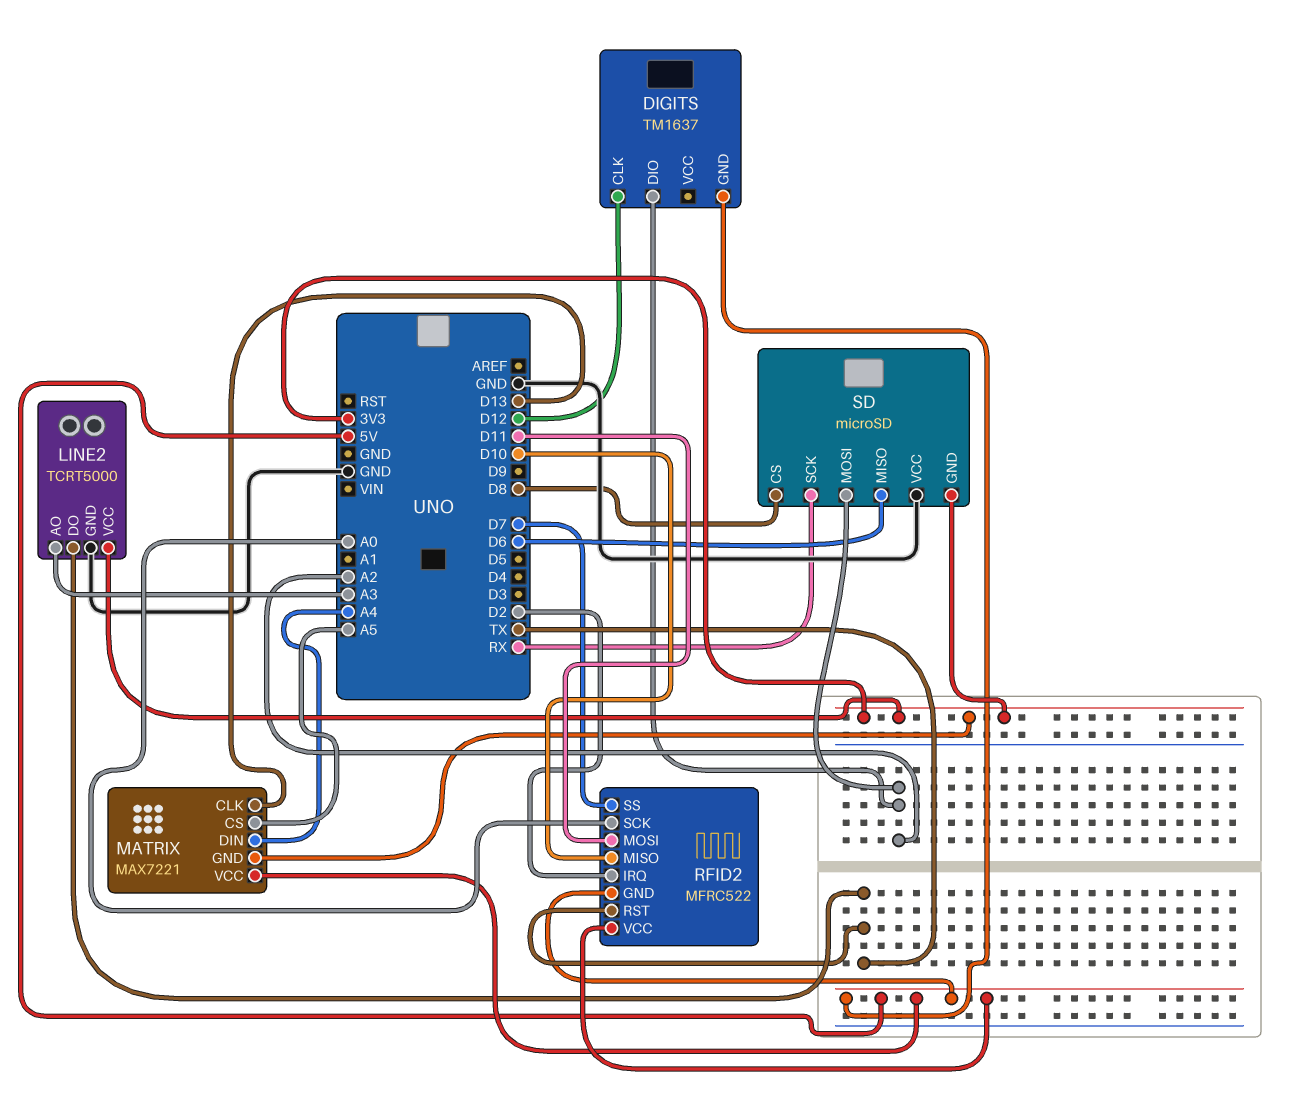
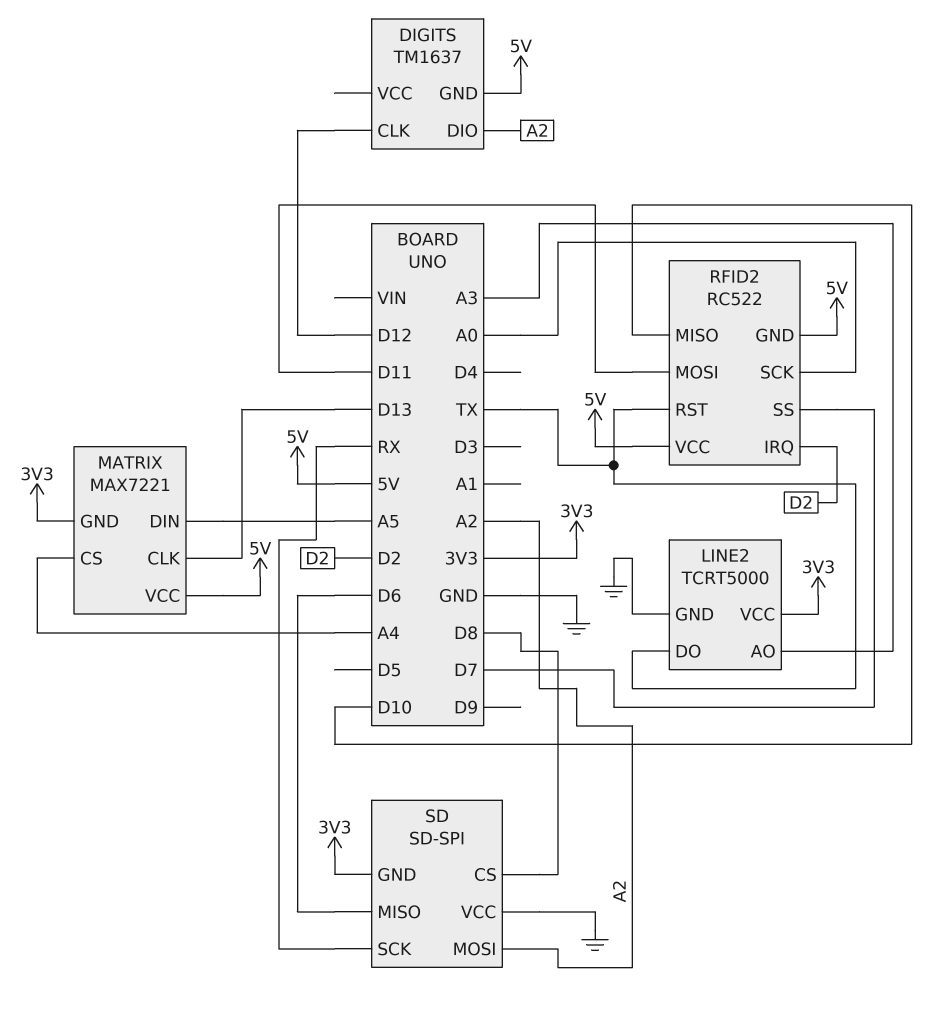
MATRIX pin CS: A5 -> A4
MATRIX pin DIN: A4 -> A5
RFID2: MFRC522 -> RC522
SD: microSD -> SD-SPI

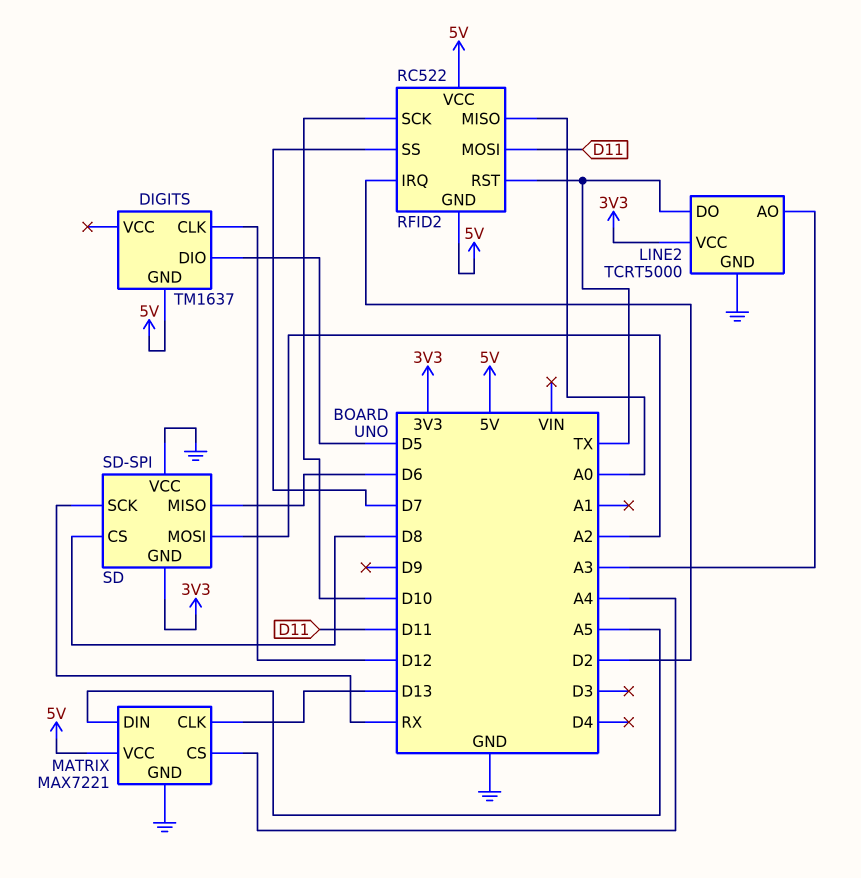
DIGITS pin DIO: A2 -> D5
MATRIX pin GND: 3V3 -> GND
RFID2 pin MISO: D10 -> A0
RFID2 pin SCK: A0 -> D10

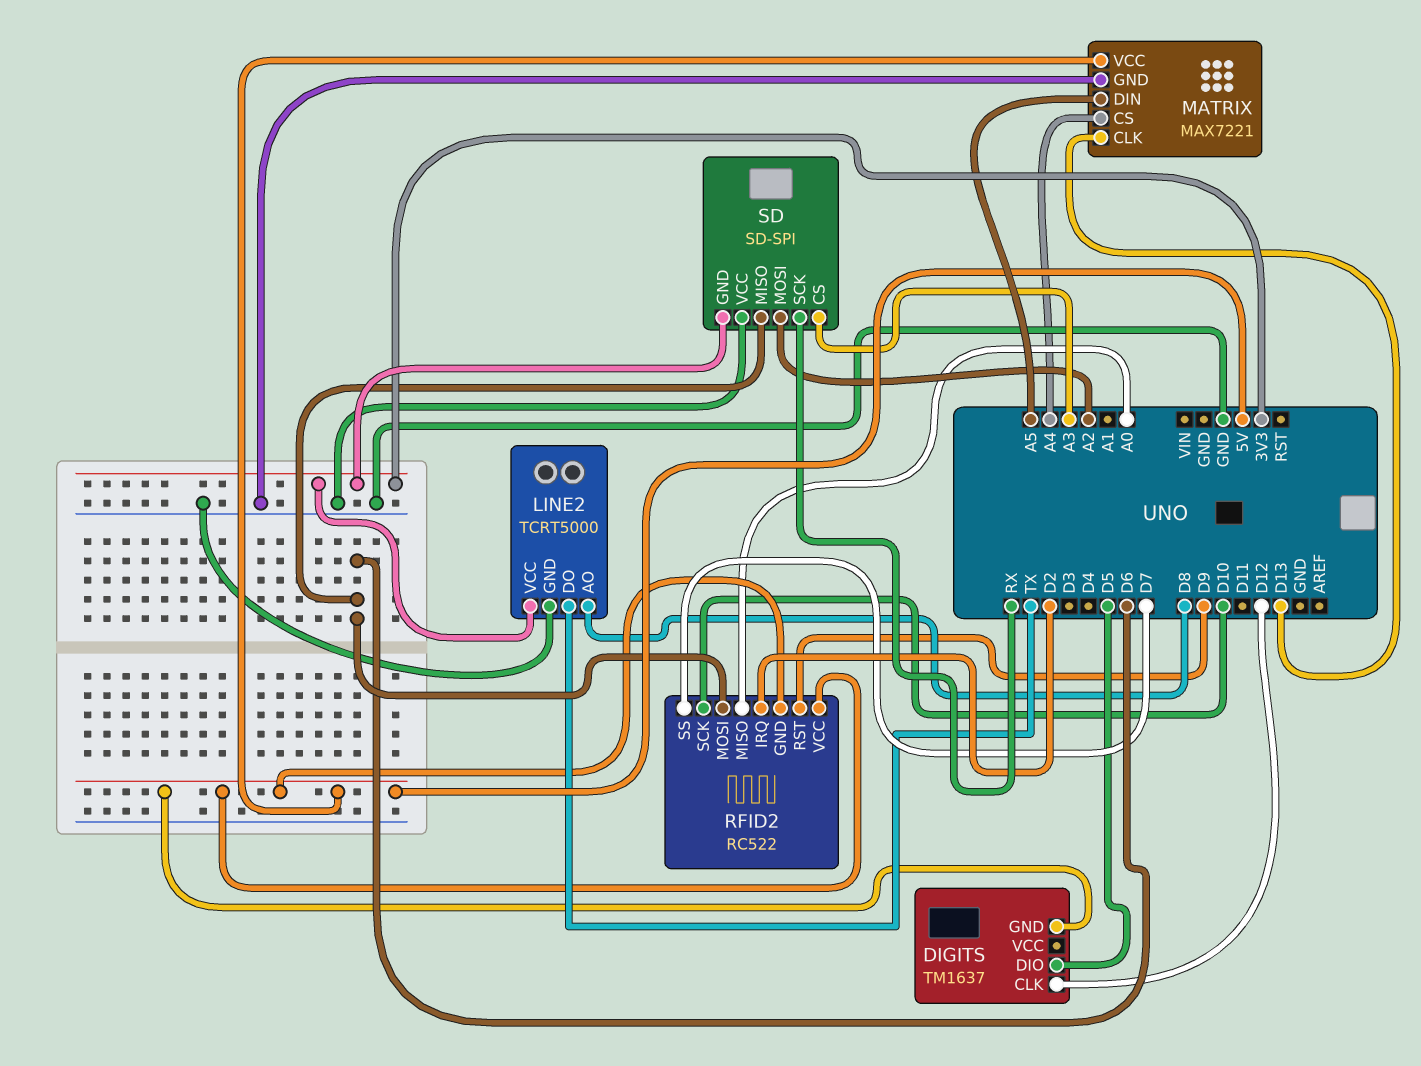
LINE2 pin AO: A3 -> D8
RFID2 pin MOSI: D11 -> D6
RFID2 pin RST: TX -> D9
SD pin CS: D8 -> A3

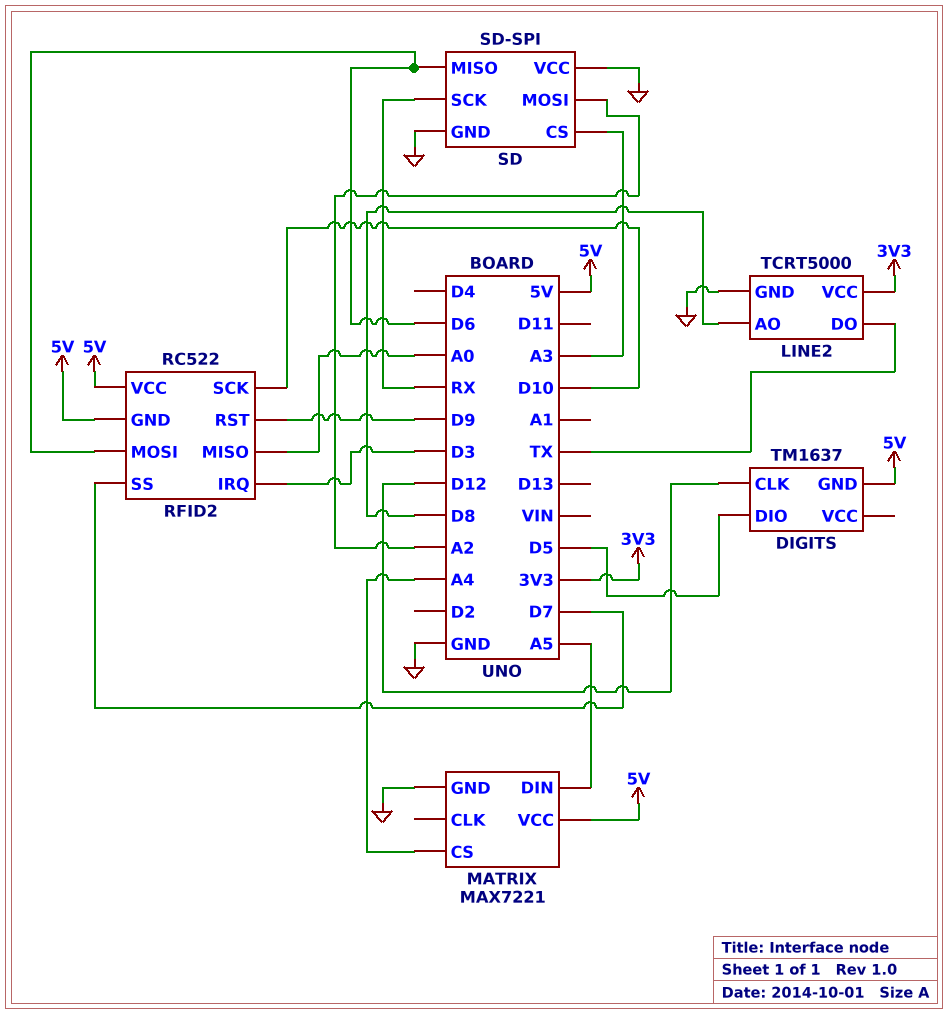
MATRIX pin CLK: D13 -> none
RFID2 pin IRQ: D2 -> D3
SD pin GND: 3V3 -> GND

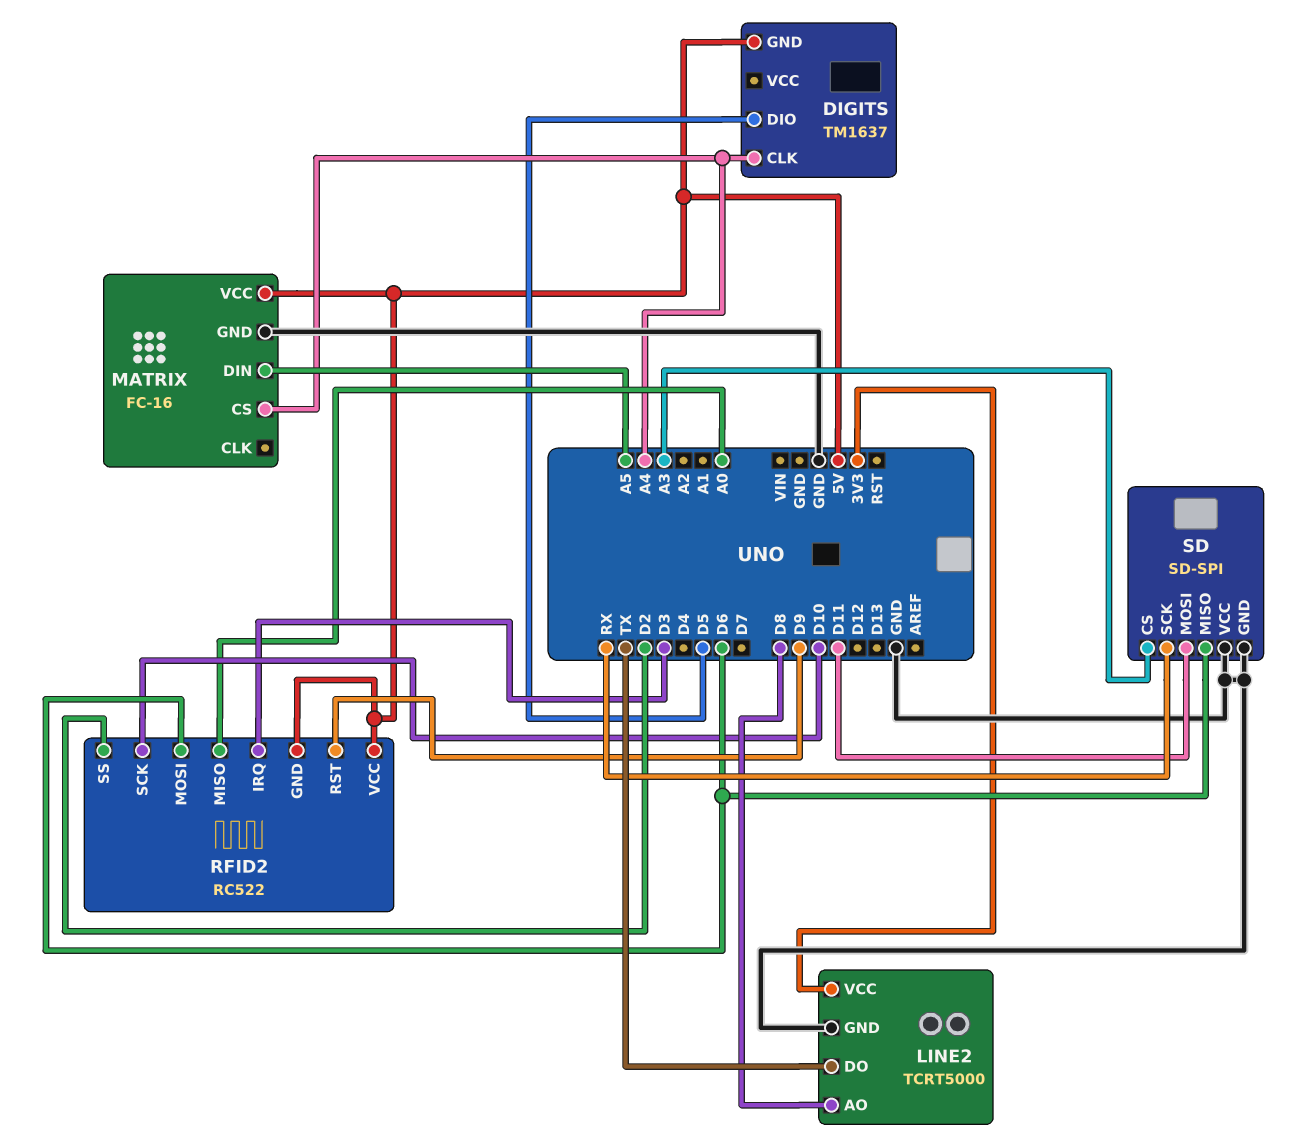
DIGITS pin CLK: D12 -> A4
MATRIX: MAX7221 -> FC-16
RFID2 pin SS: D7 -> D2
SD pin MOSI: A2 -> D11

